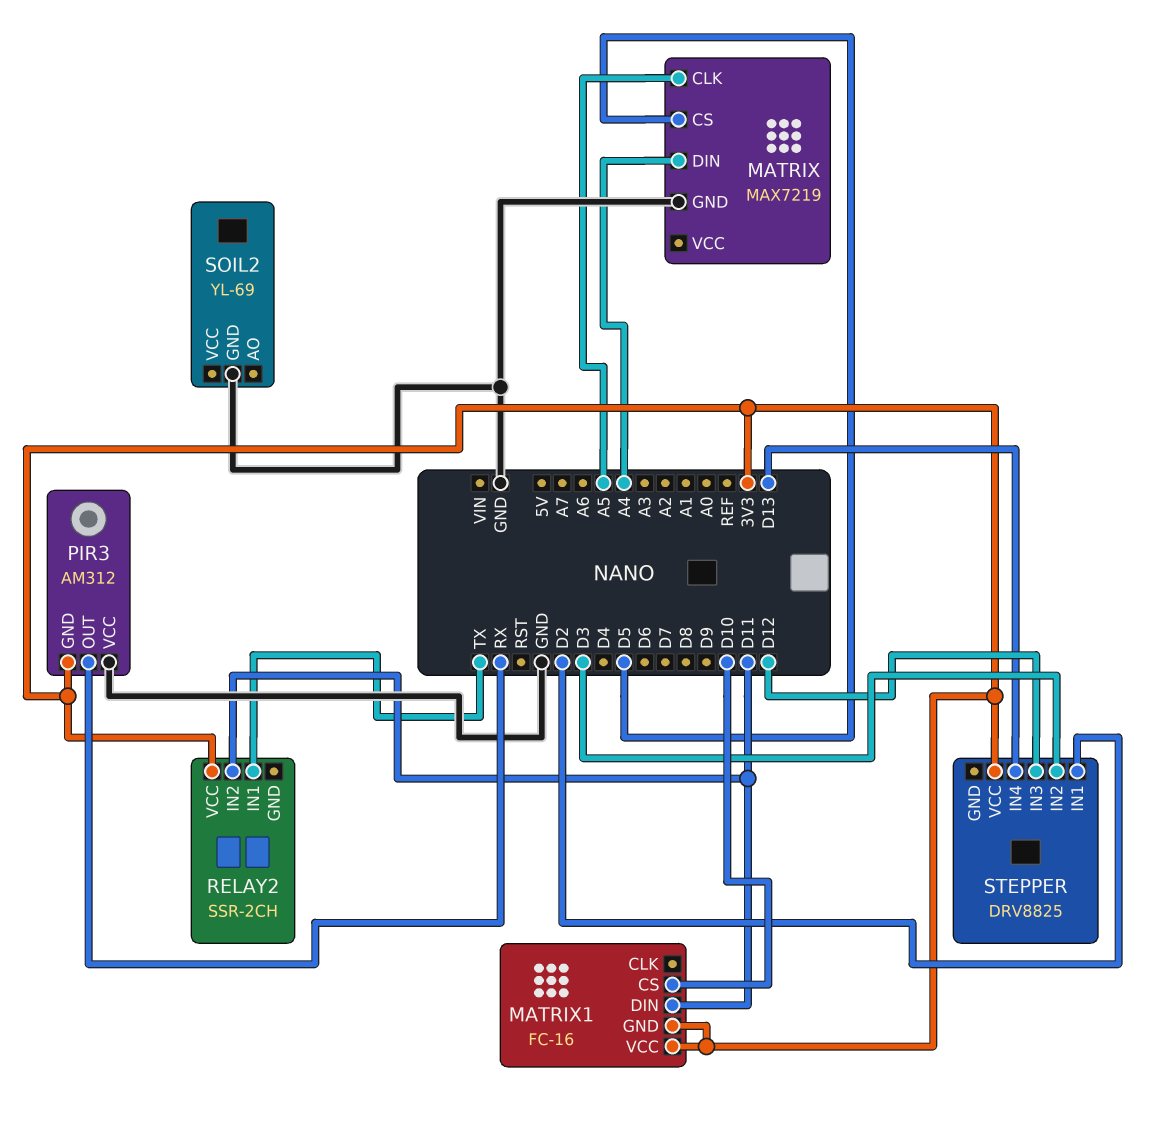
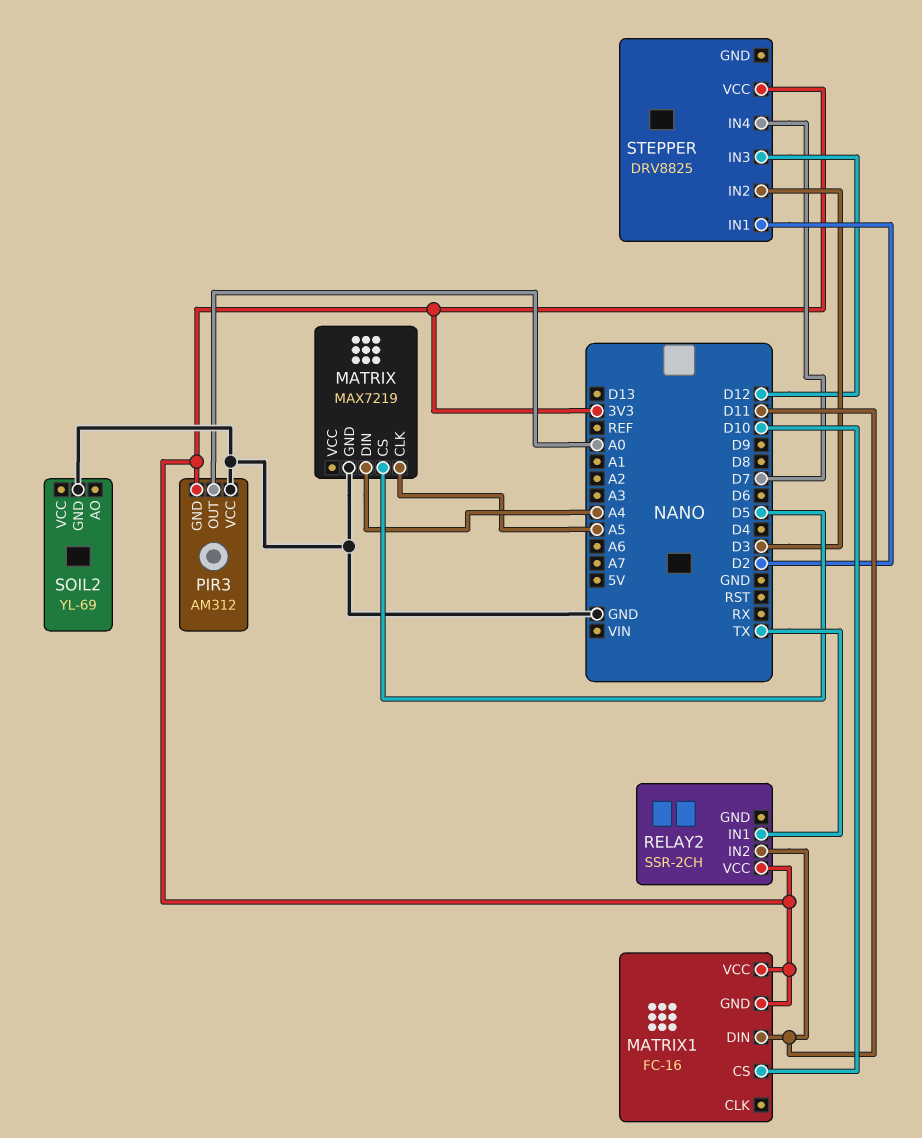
PIR3 pin OUT: RX -> A0
STEPPER pin IN4: D13 -> D7

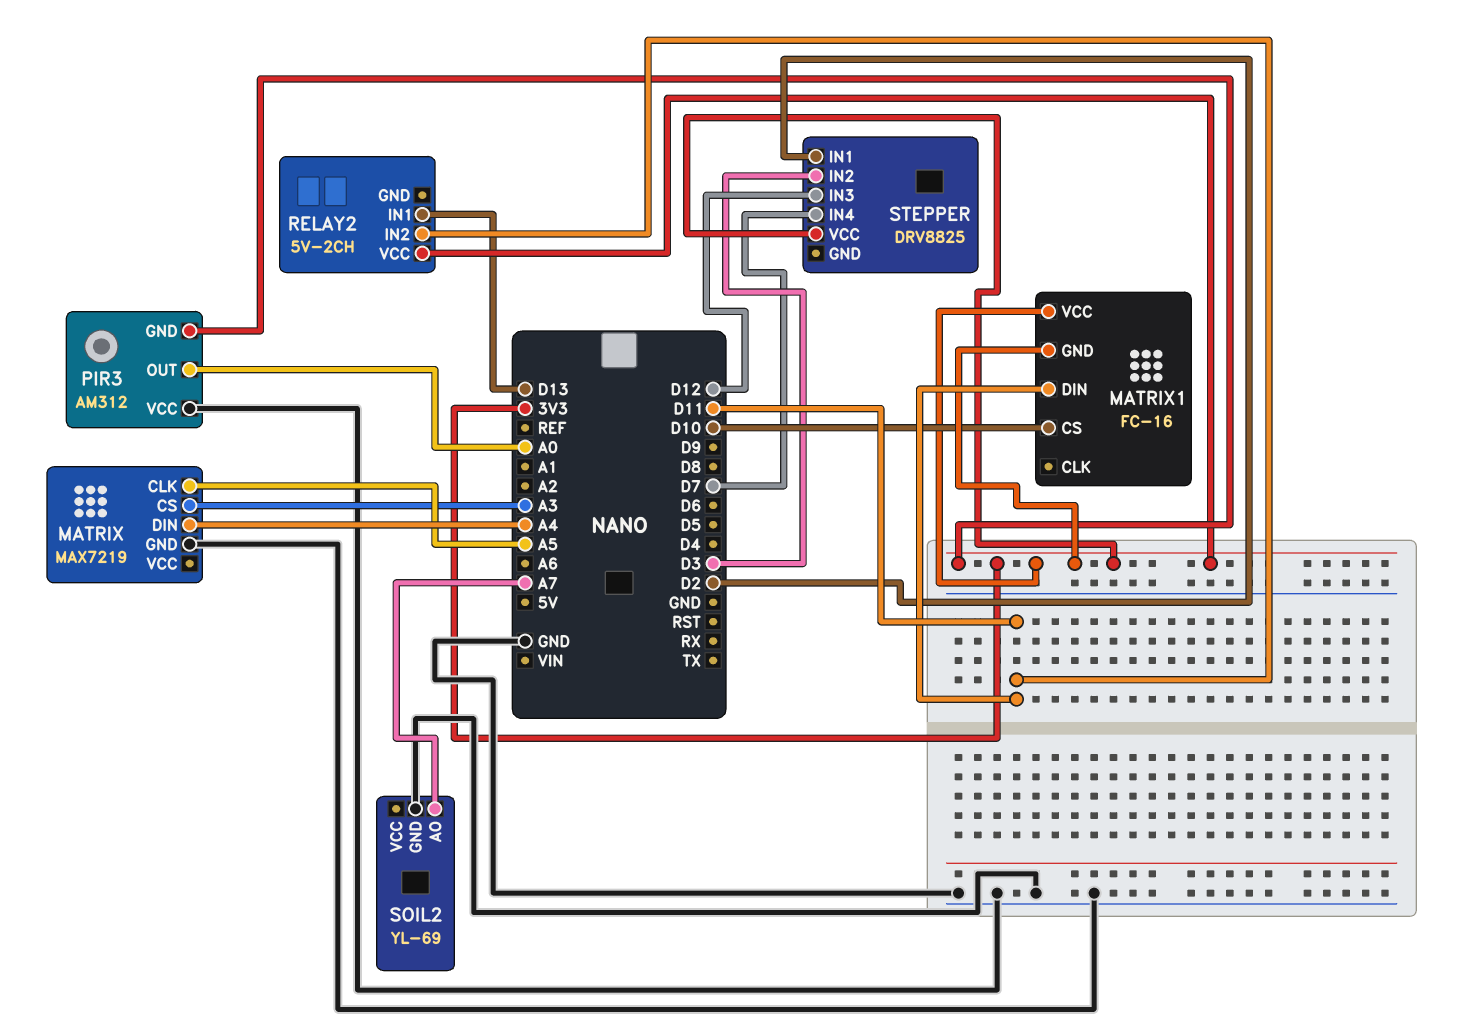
MATRIX pin CS: D5 -> A3
RELAY2: SSR-2CH -> 5V-2CH
RELAY2 pin IN1: TX -> D13
SOIL2 pin AO: none -> A7

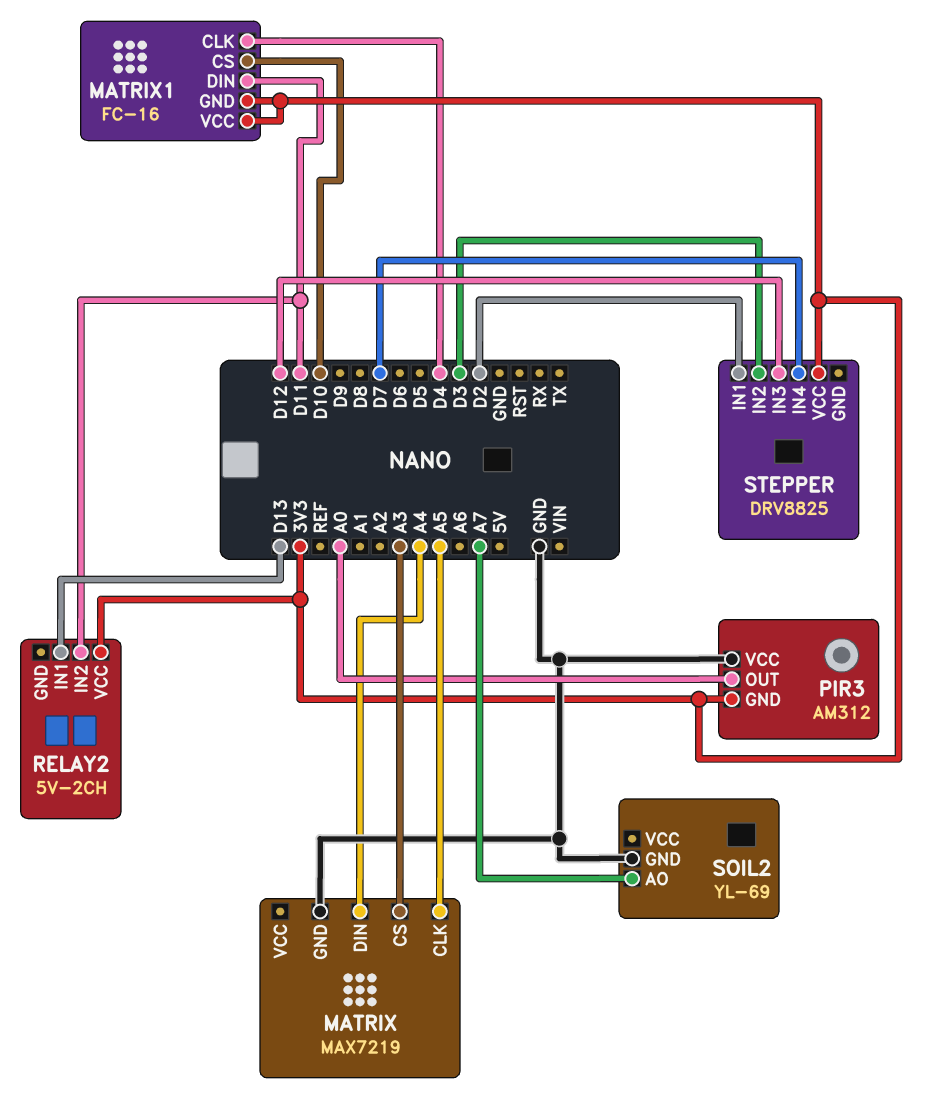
MATRIX1 pin CLK: none -> D4

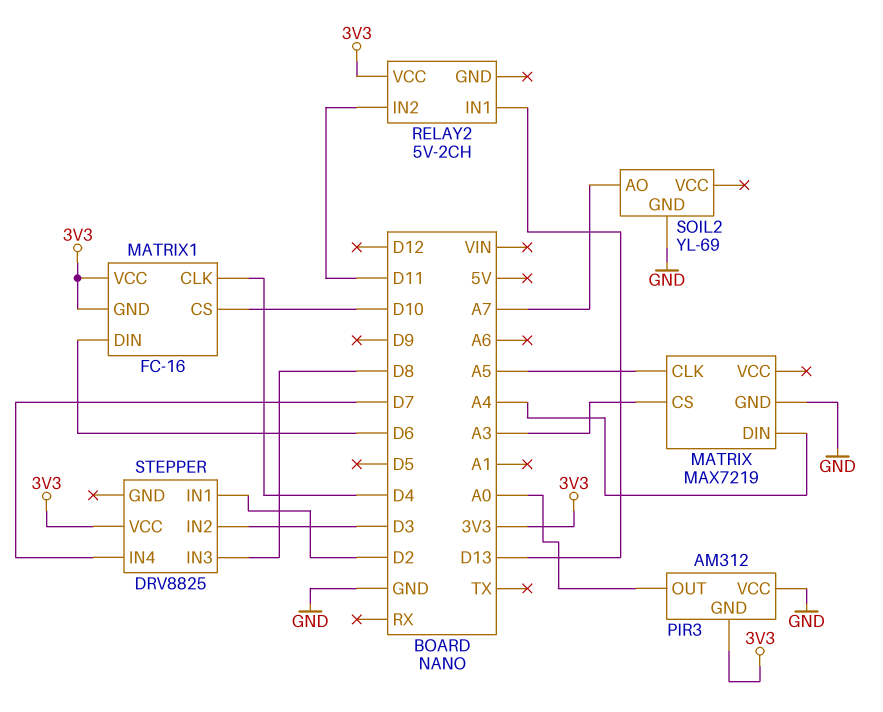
MATRIX1 pin DIN: D11 -> D6
STEPPER pin IN3: D12 -> D8

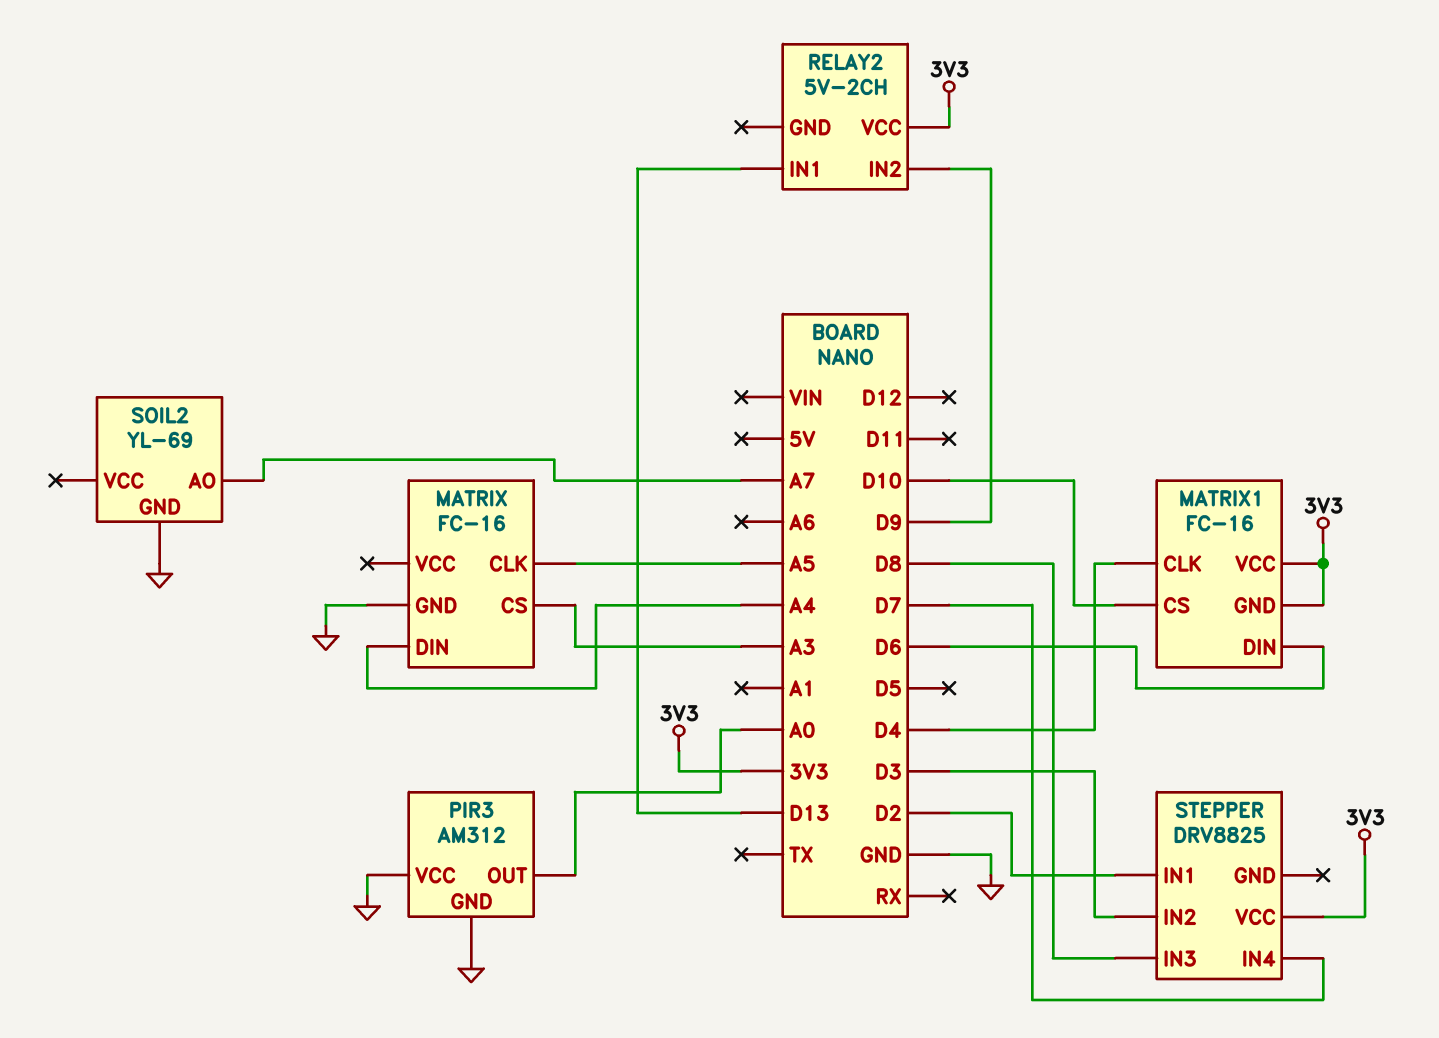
MATRIX: MAX7219 -> FC-16
PIR3 pin GND: 3V3 -> GND
RELAY2 pin IN2: D11 -> D9

